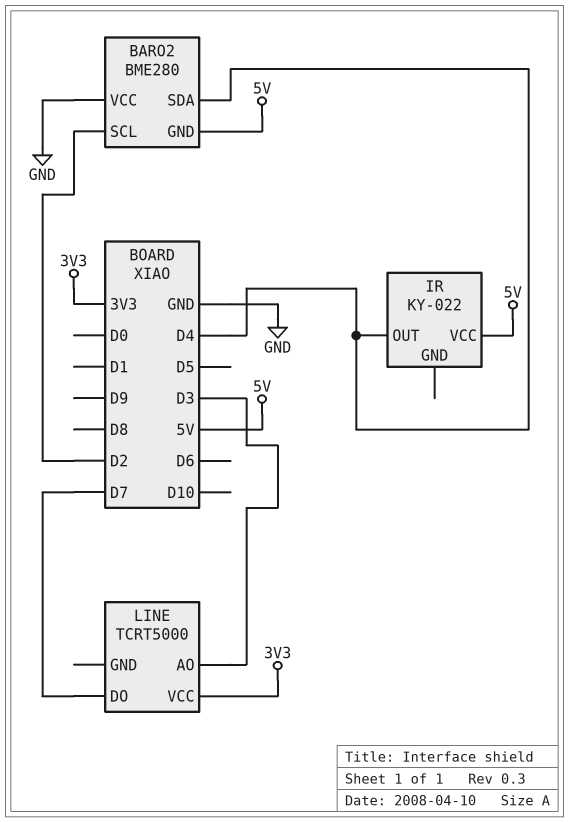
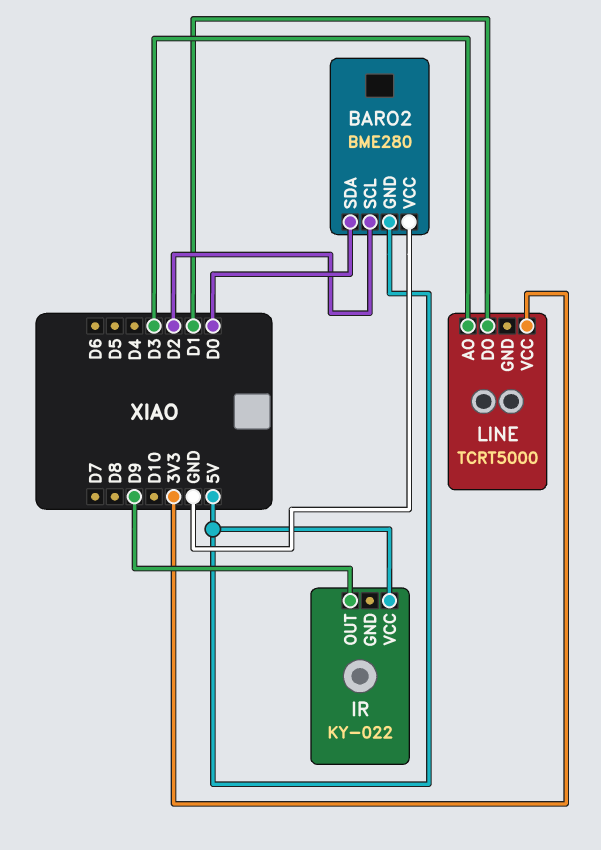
BARO2 pin SDA: D4 -> D0
IR pin OUT: D4 -> D9
LINE pin DO: D7 -> D1

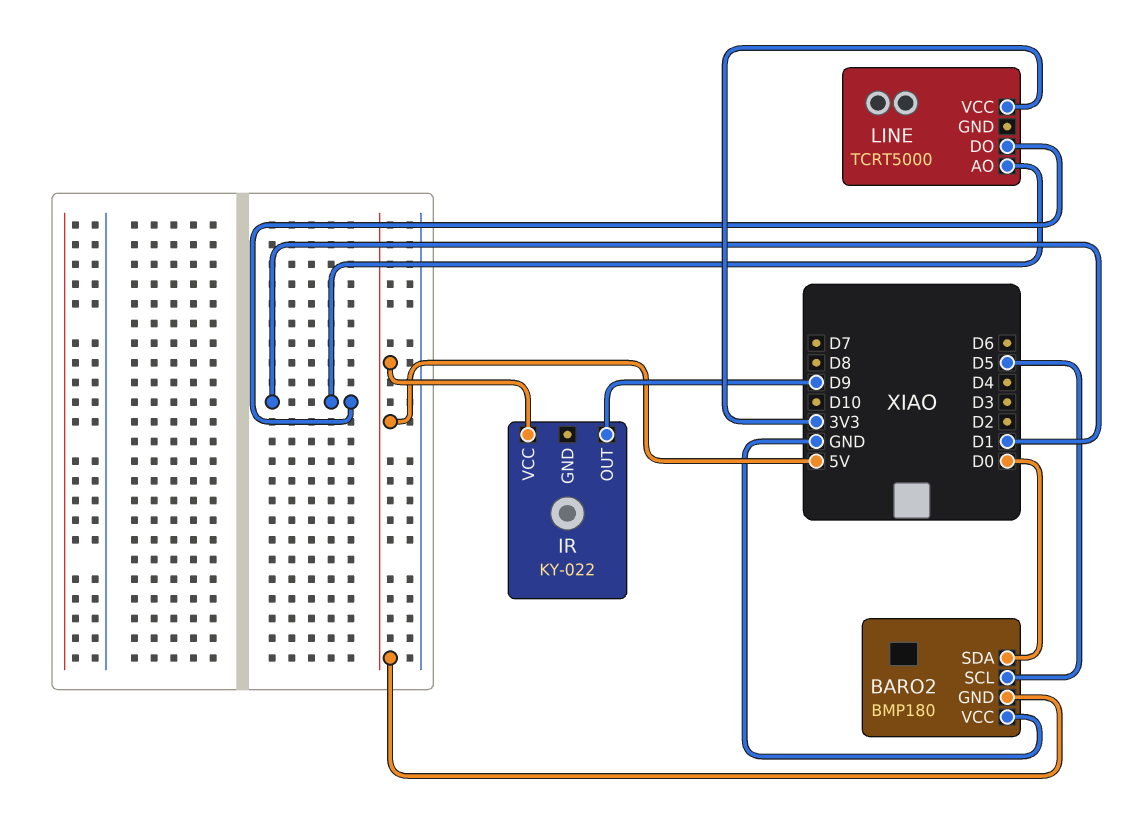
BARO2: BME280 -> BMP180
BARO2 pin SCL: D2 -> D5
LINE pin AO: D3 -> D1

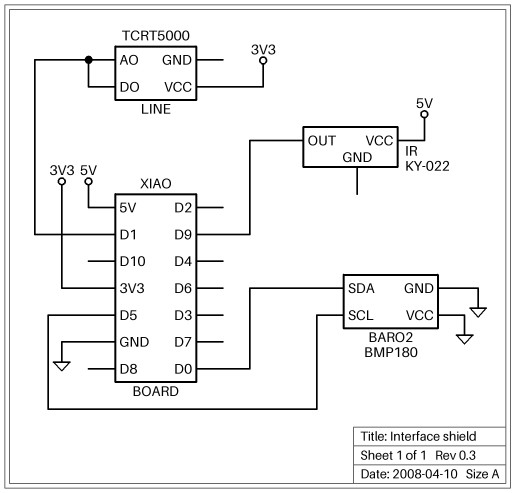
BARO2 pin GND: 5V -> GND

